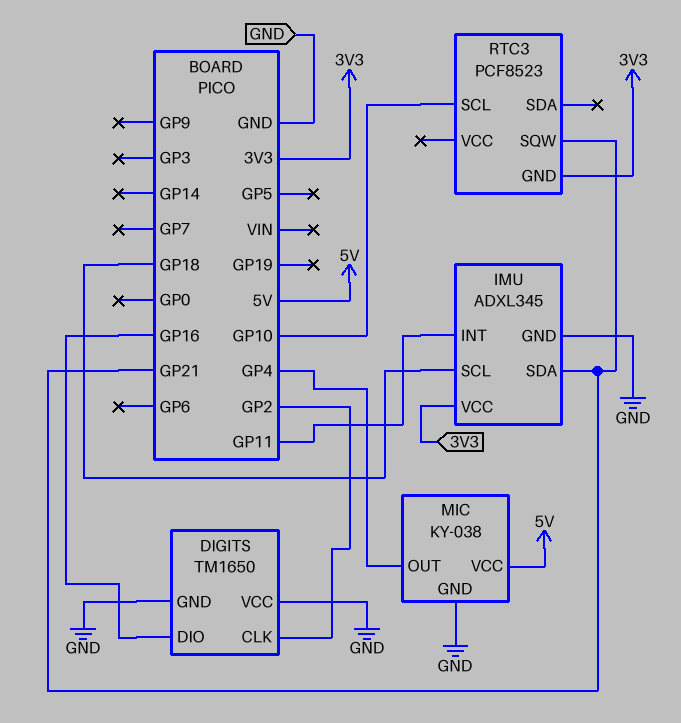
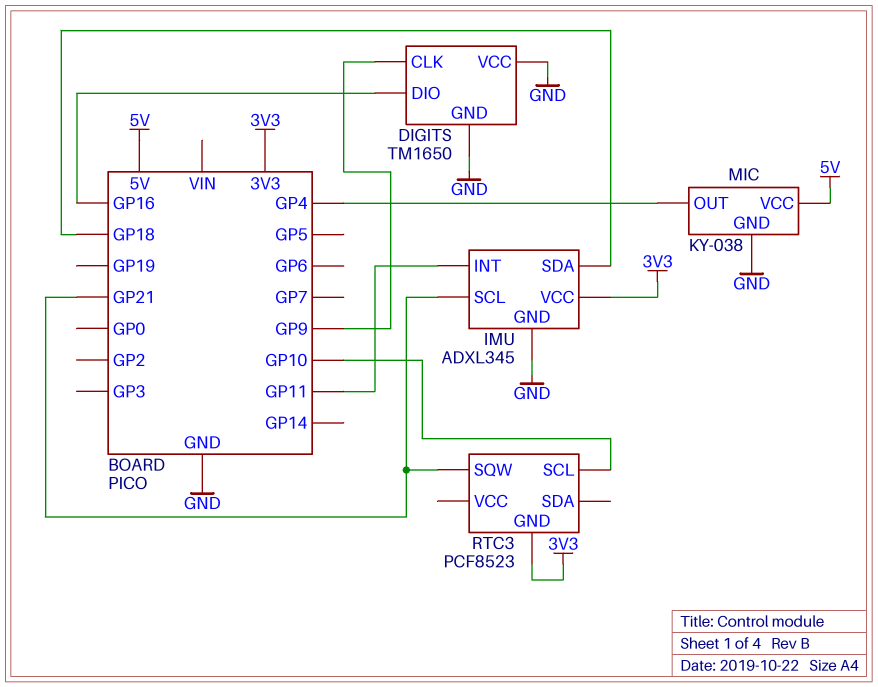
DIGITS pin CLK: GP2 -> GP9
IMU pin SCL: GP18 -> GP21
IMU pin SDA: GP21 -> GP18

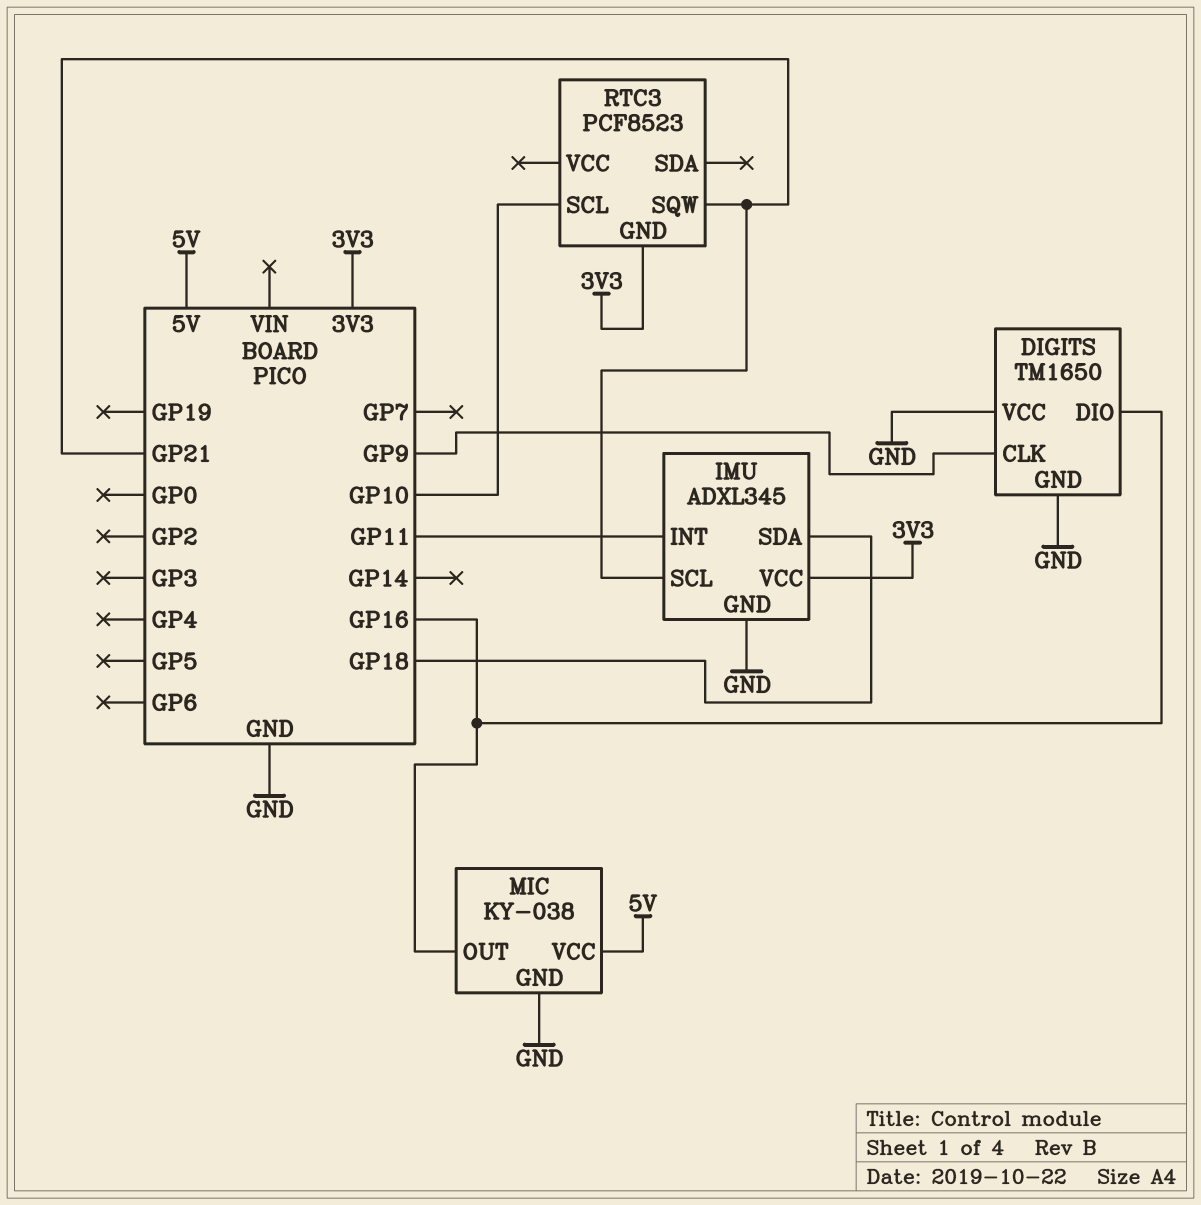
MIC pin OUT: GP4 -> GP16

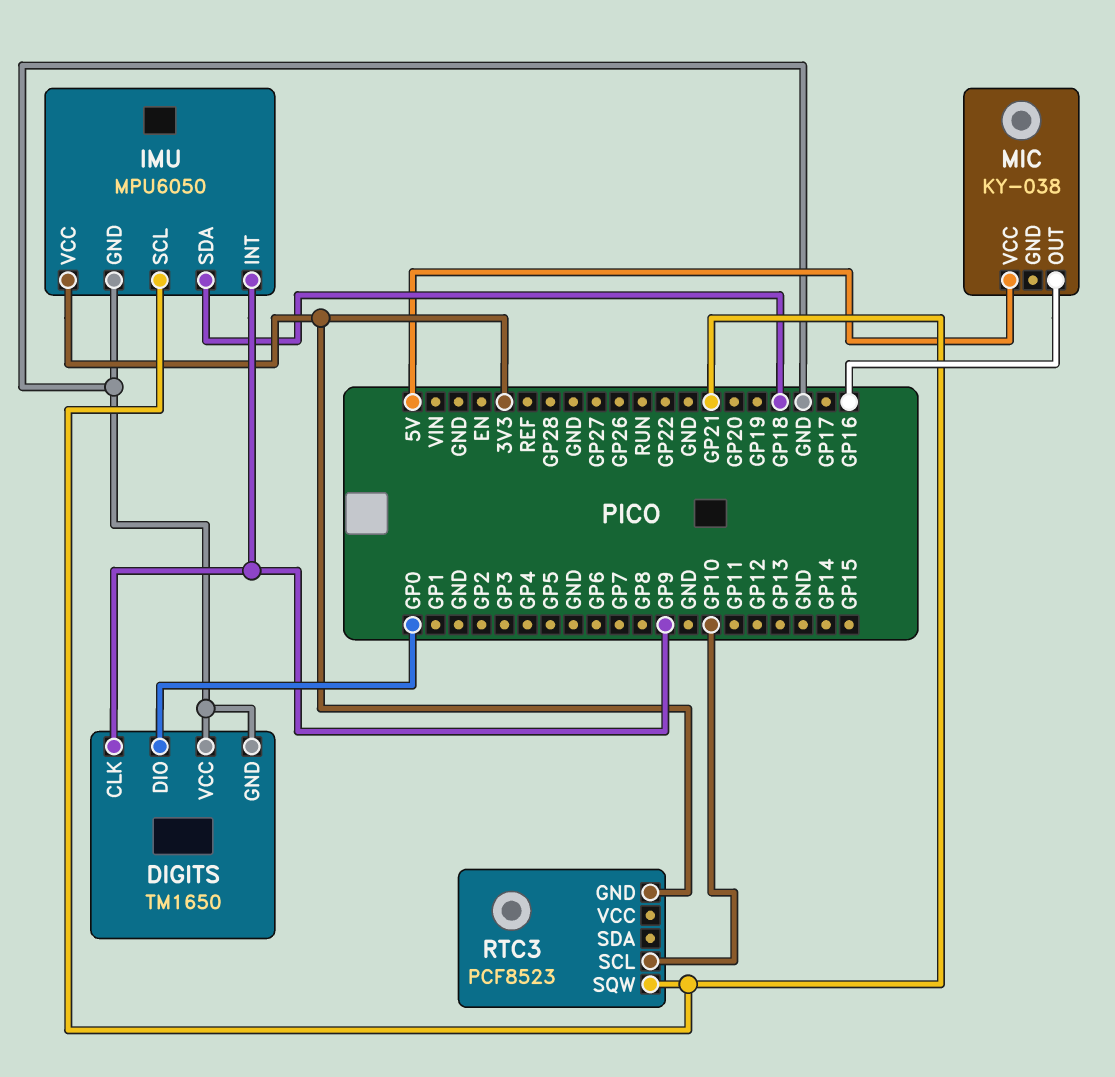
DIGITS pin DIO: GP16 -> GP0
IMU: ADXL345 -> MPU6050
IMU pin INT: GP11 -> GP9
MIC pin GND: GND -> none

